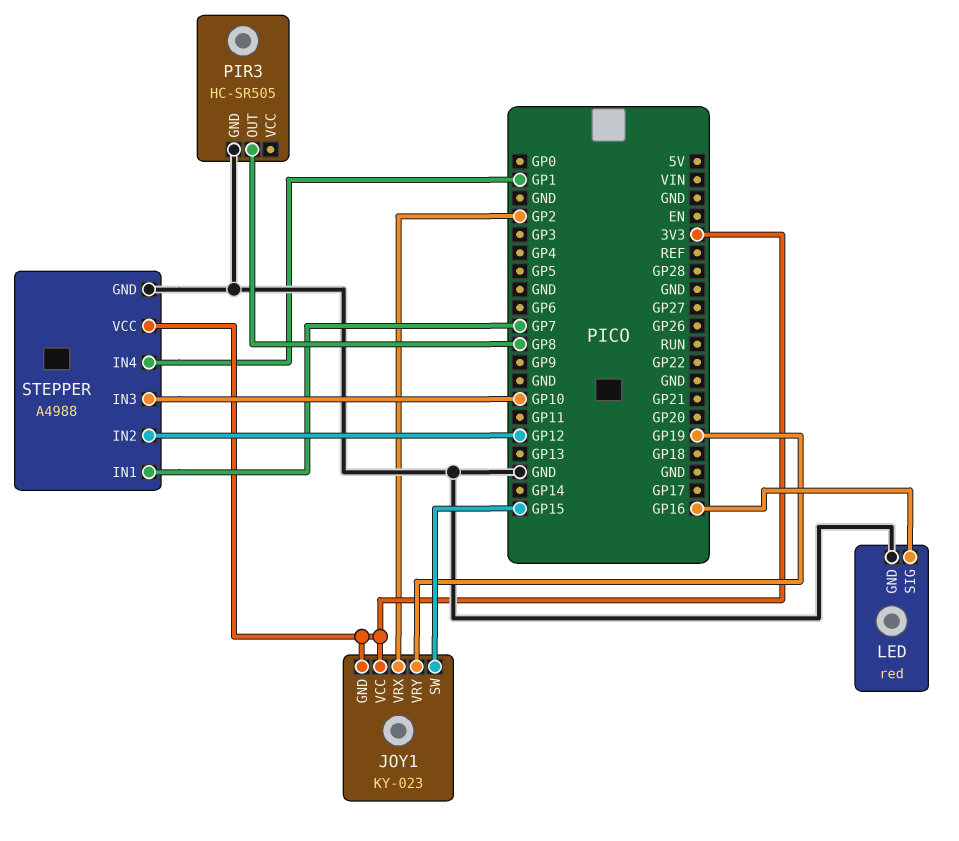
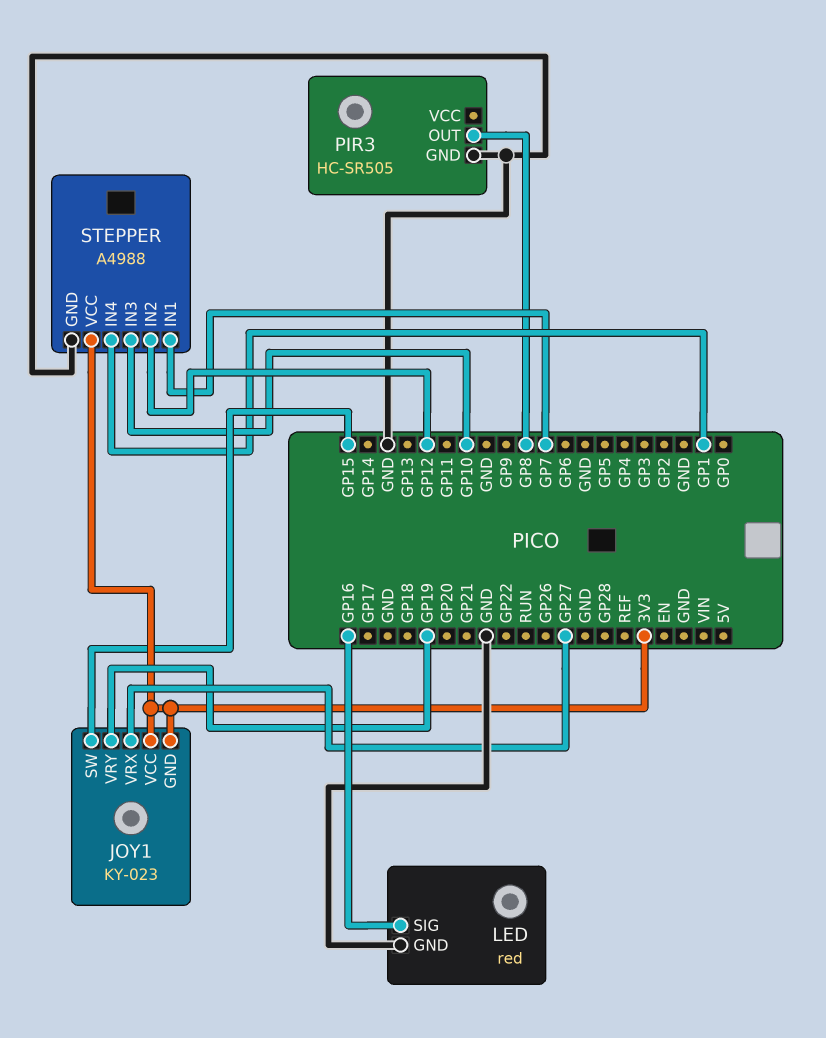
JOY1 pin VRX: GP2 -> GP27

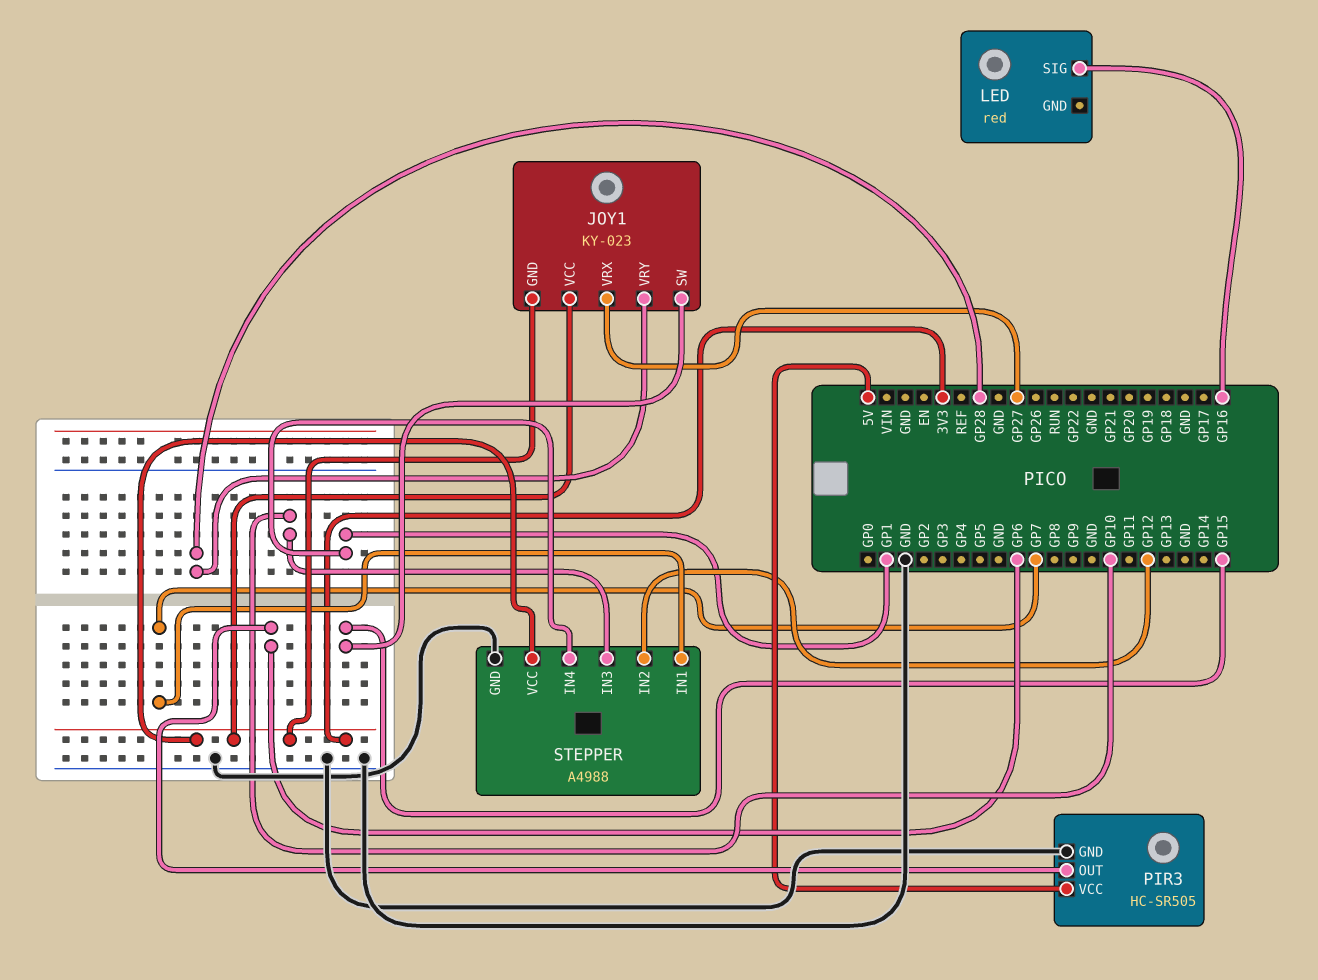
JOY1 pin VRY: GP19 -> GP28
LED pin GND: GND -> none
PIR3 pin OUT: GP8 -> GP6
PIR3 pin VCC: none -> 5V

